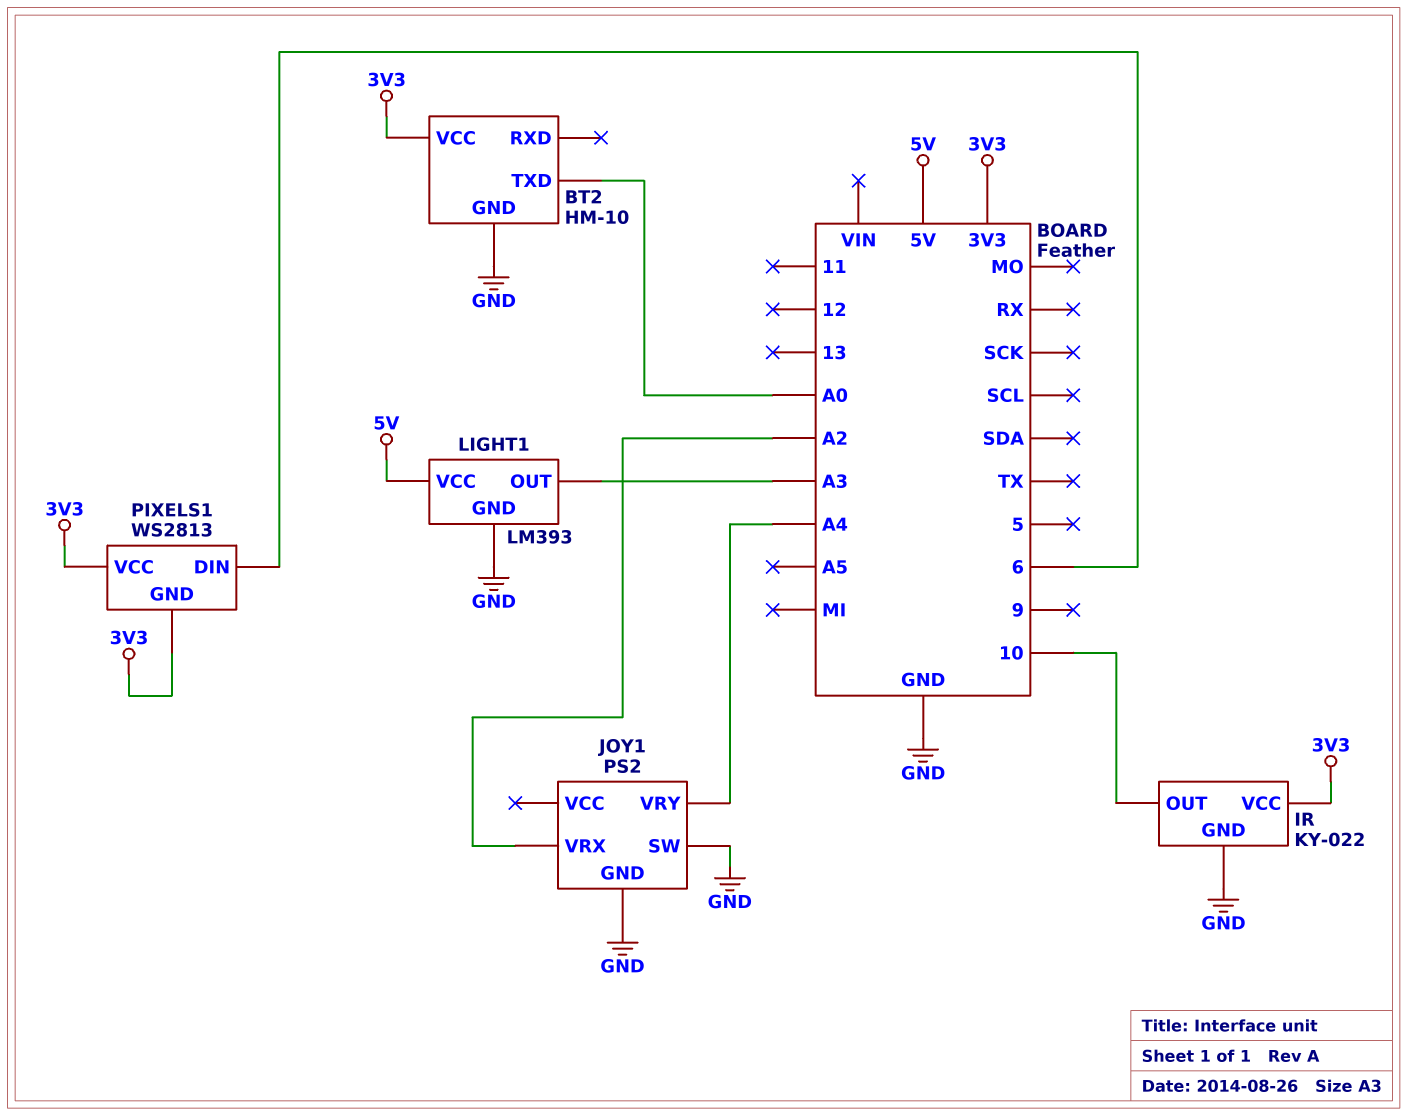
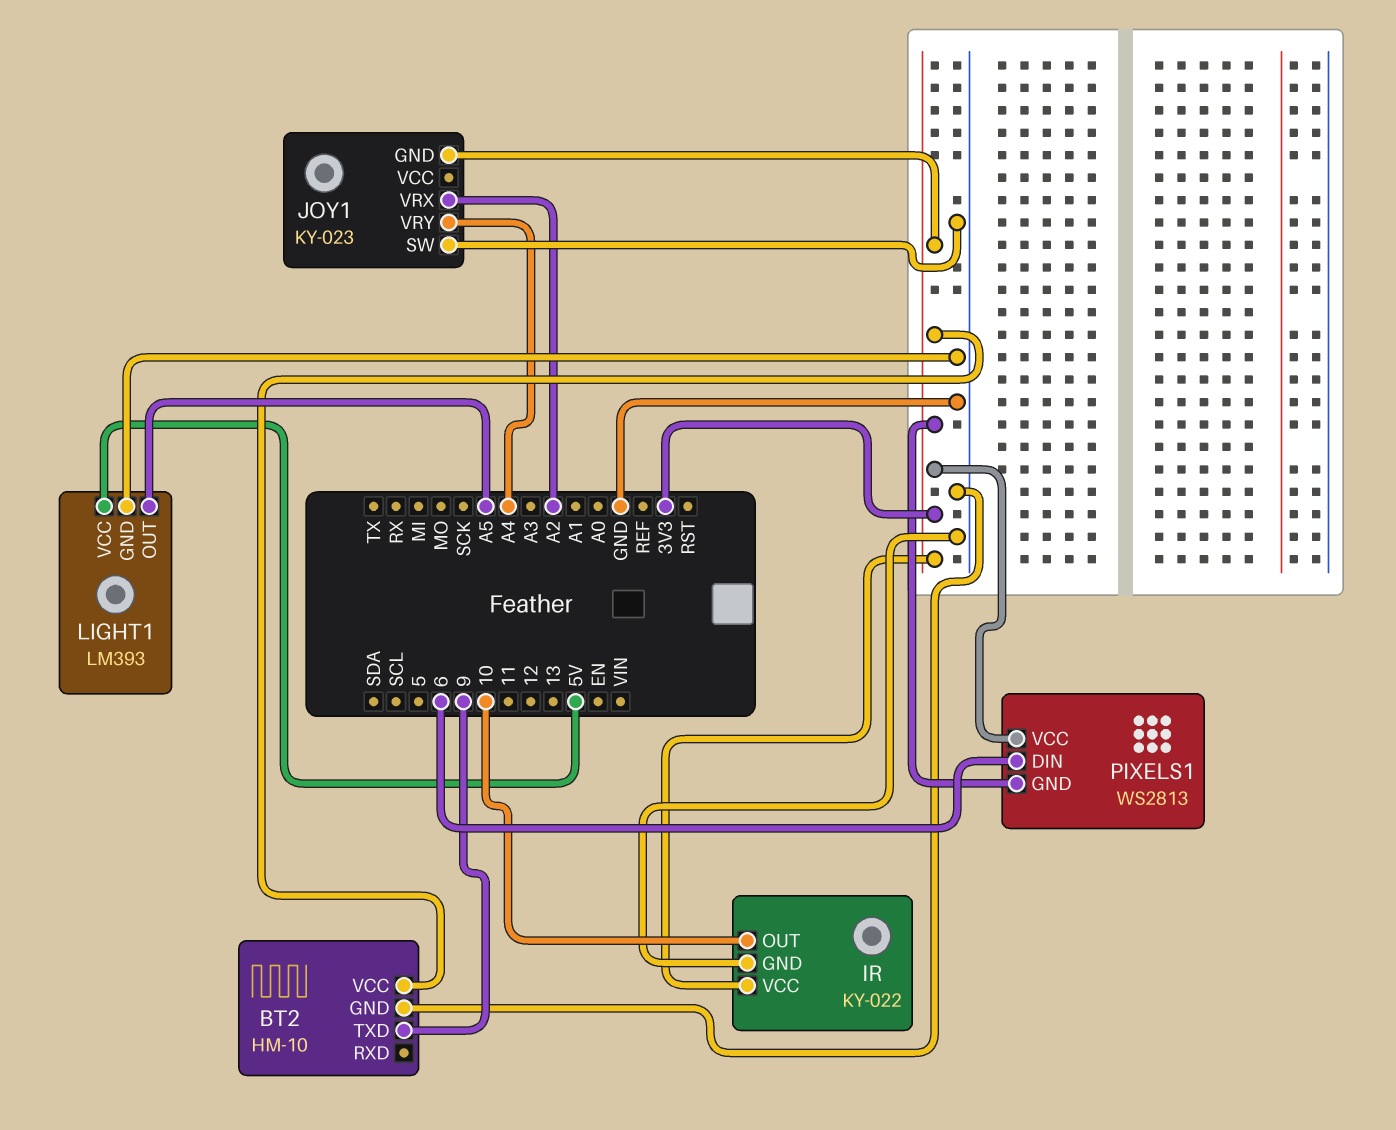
BT2 pin TXD: A0 -> 9
JOY1: PS2 -> KY-023
JOY1 pin GND: GND -> 3V3
LIGHT1 pin OUT: A3 -> A5

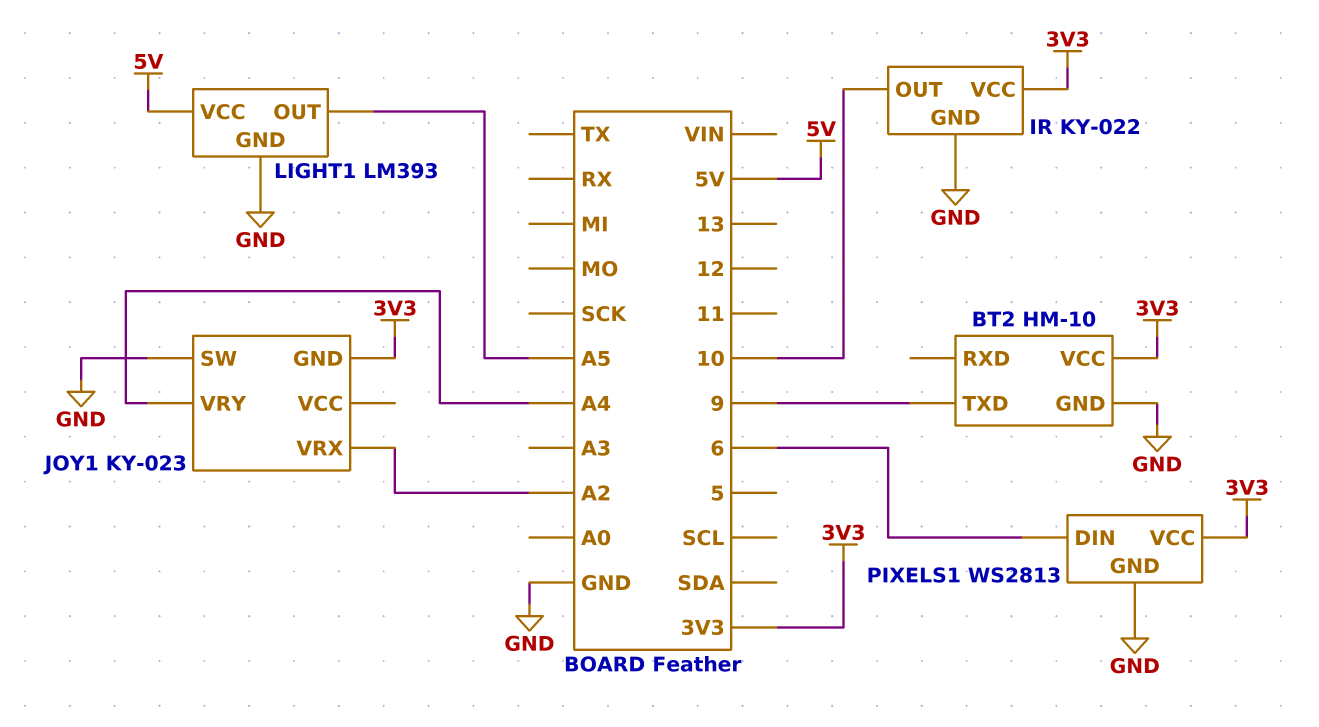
PIXELS1 pin GND: 3V3 -> GND

